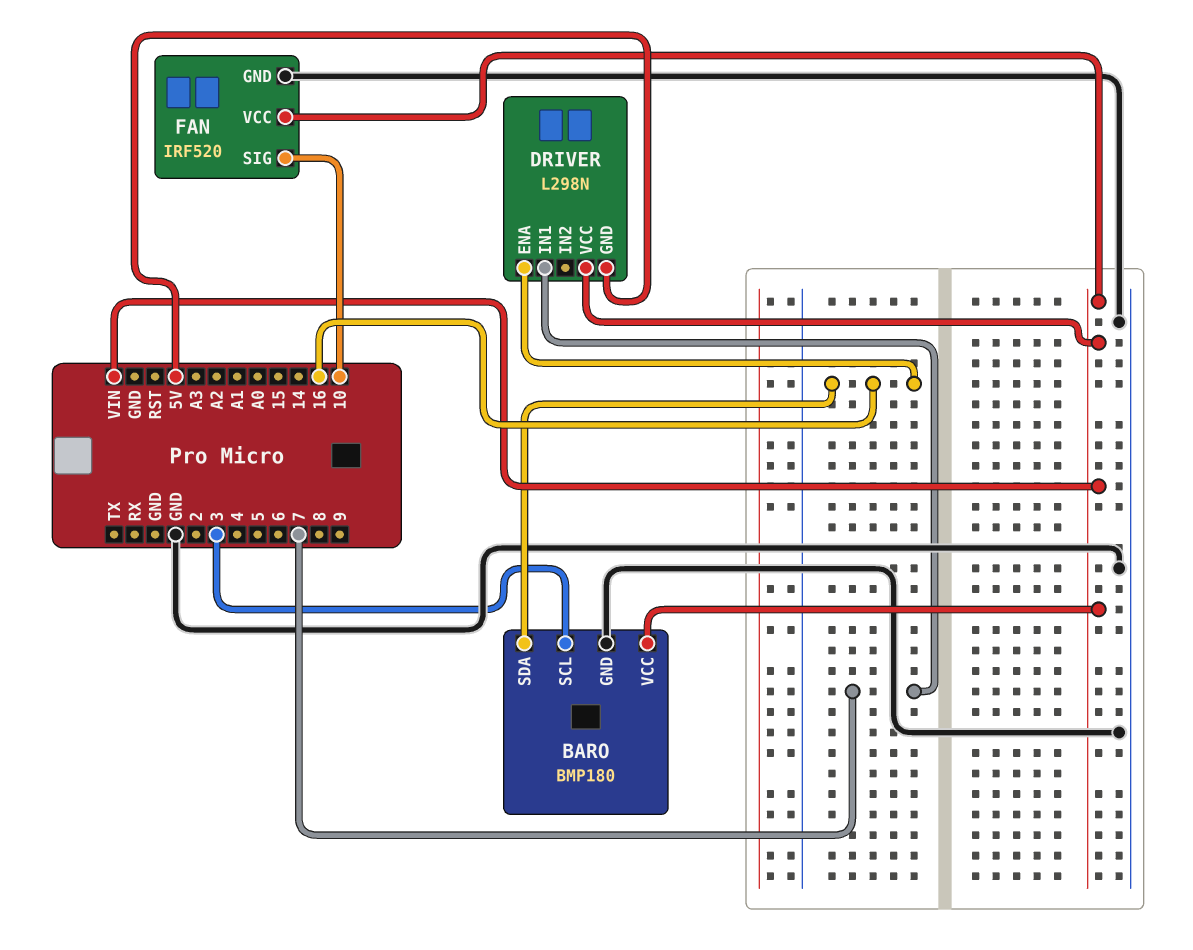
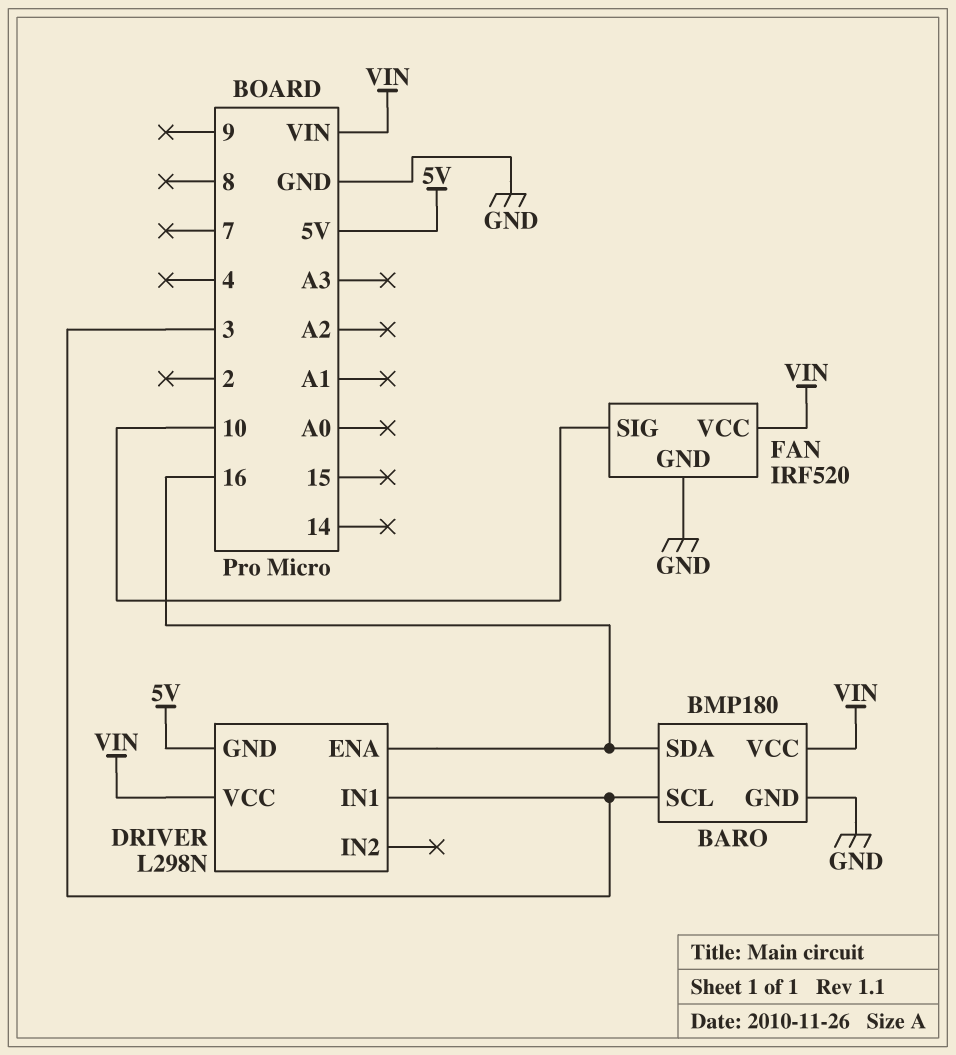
DRIVER pin IN1: 7 -> 3

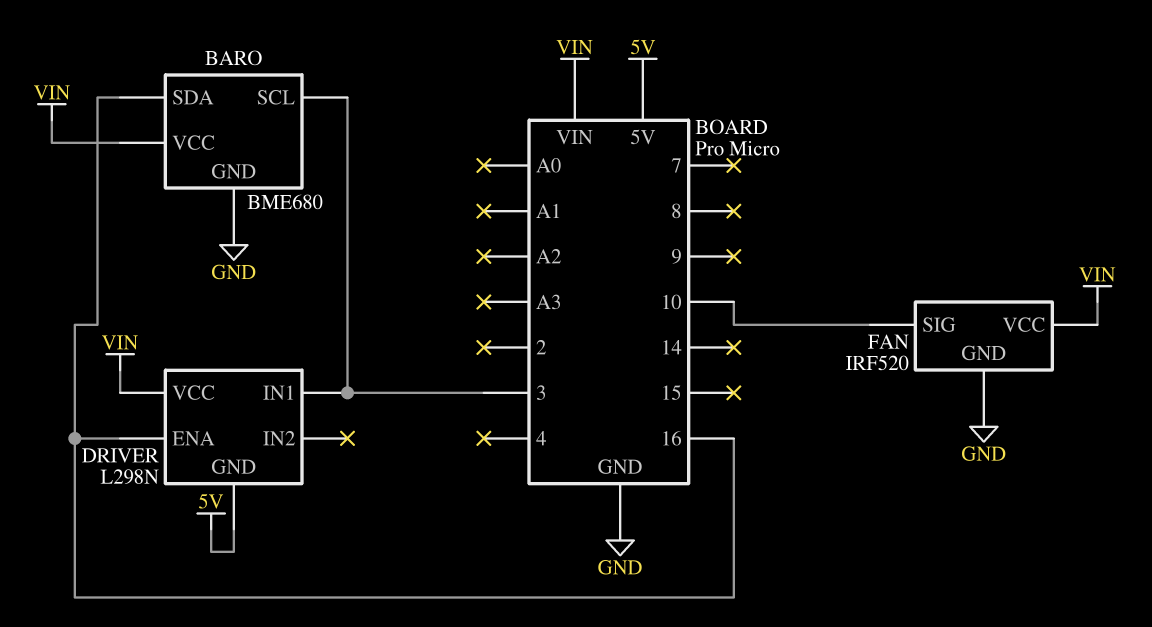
BARO: BMP180 -> BME680

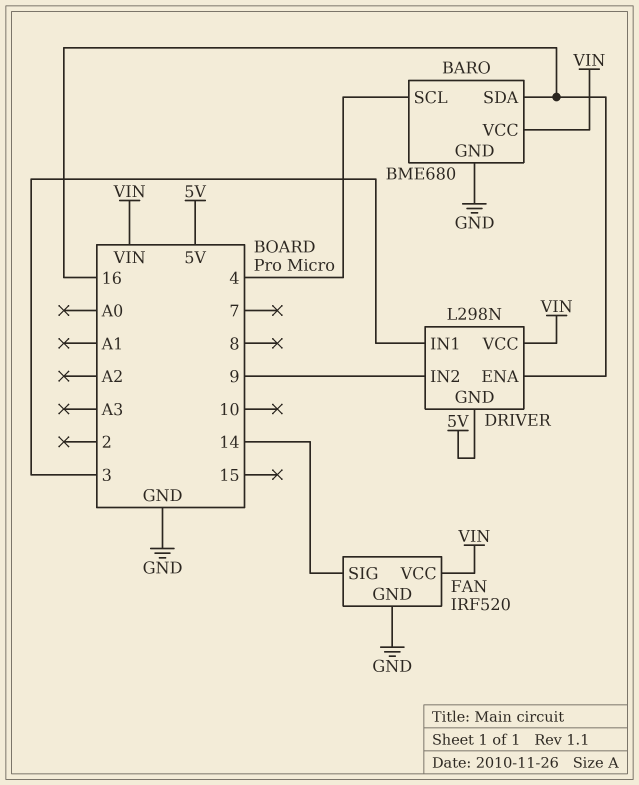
BARO pin SCL: 3 -> 4
DRIVER pin IN2: none -> 9
FAN pin SIG: 10 -> 14

